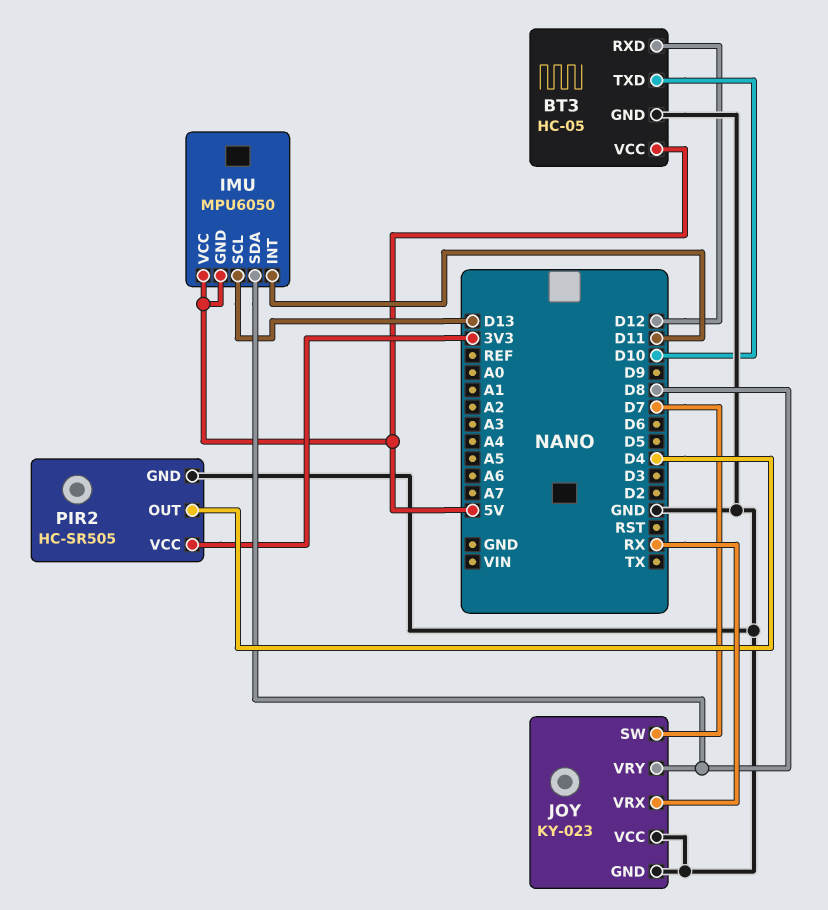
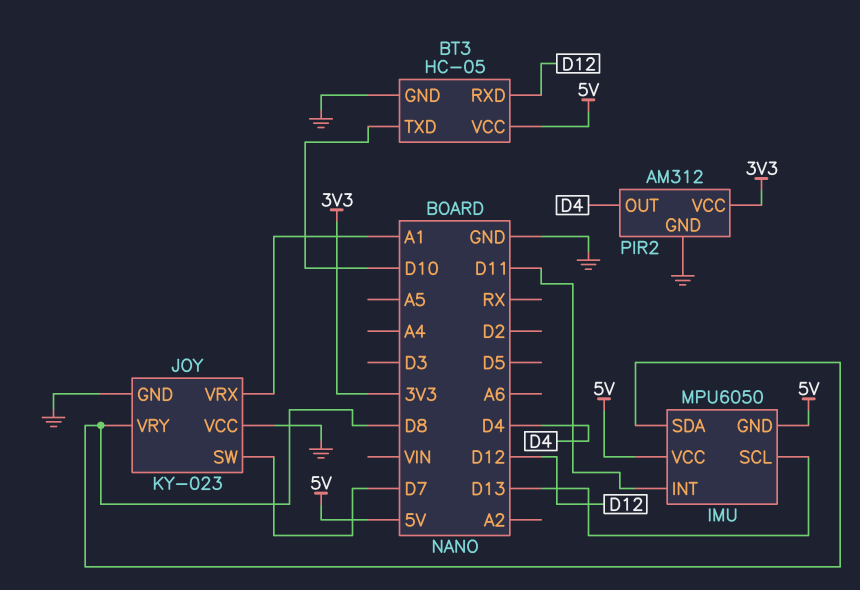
JOY pin VRX: RX -> A1
PIR2: HC-SR505 -> AM312

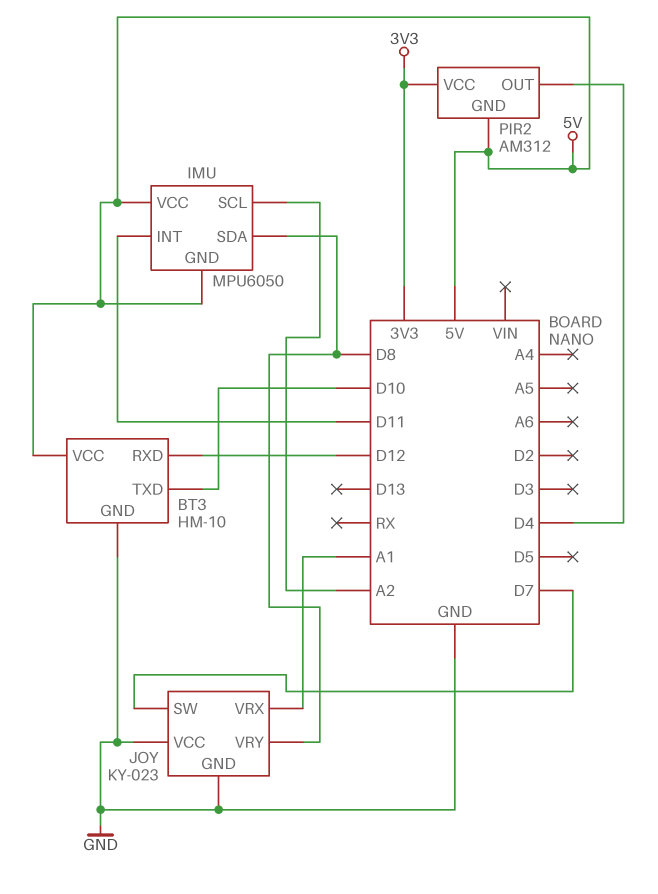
BT3: HC-05 -> HM-10
IMU pin SCL: D13 -> A2
PIR2 pin GND: GND -> 5V

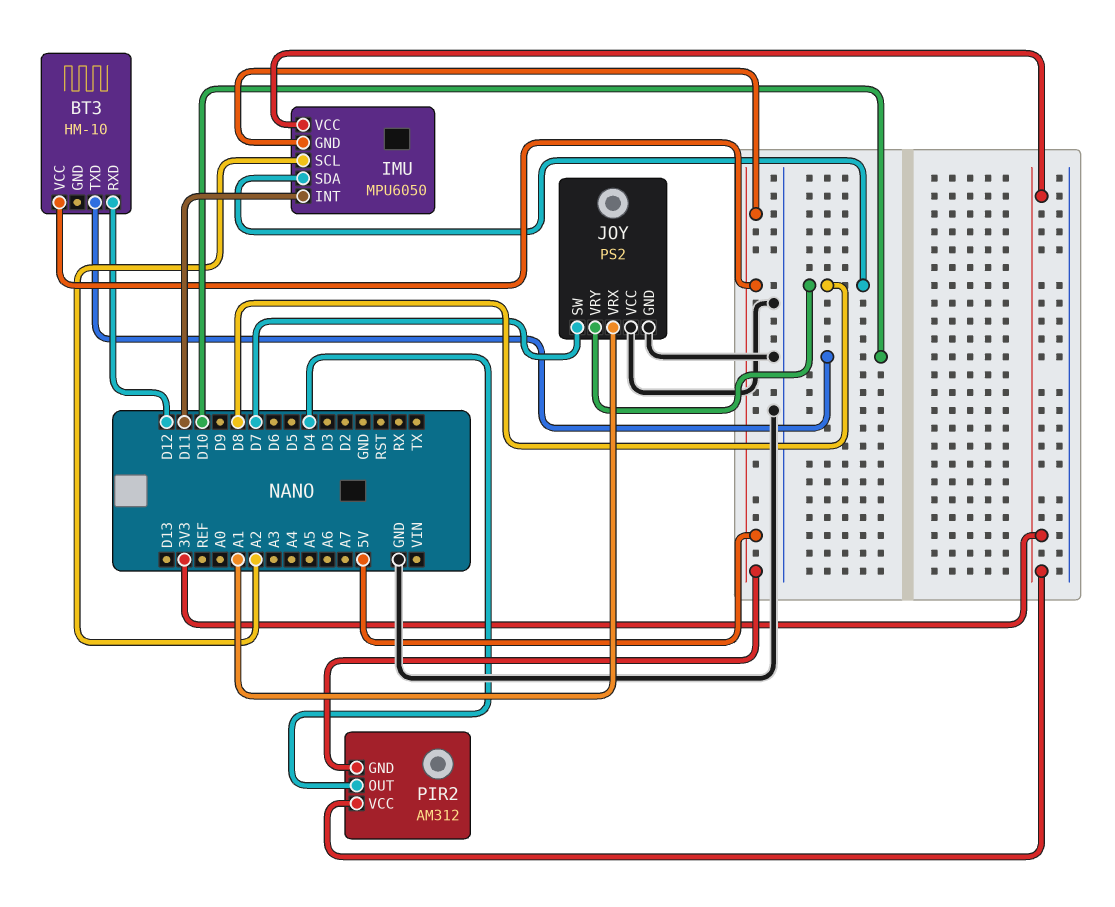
BT3 pin GND: GND -> none
IMU pin VCC: 5V -> 3V3
JOY: KY-023 -> PS2

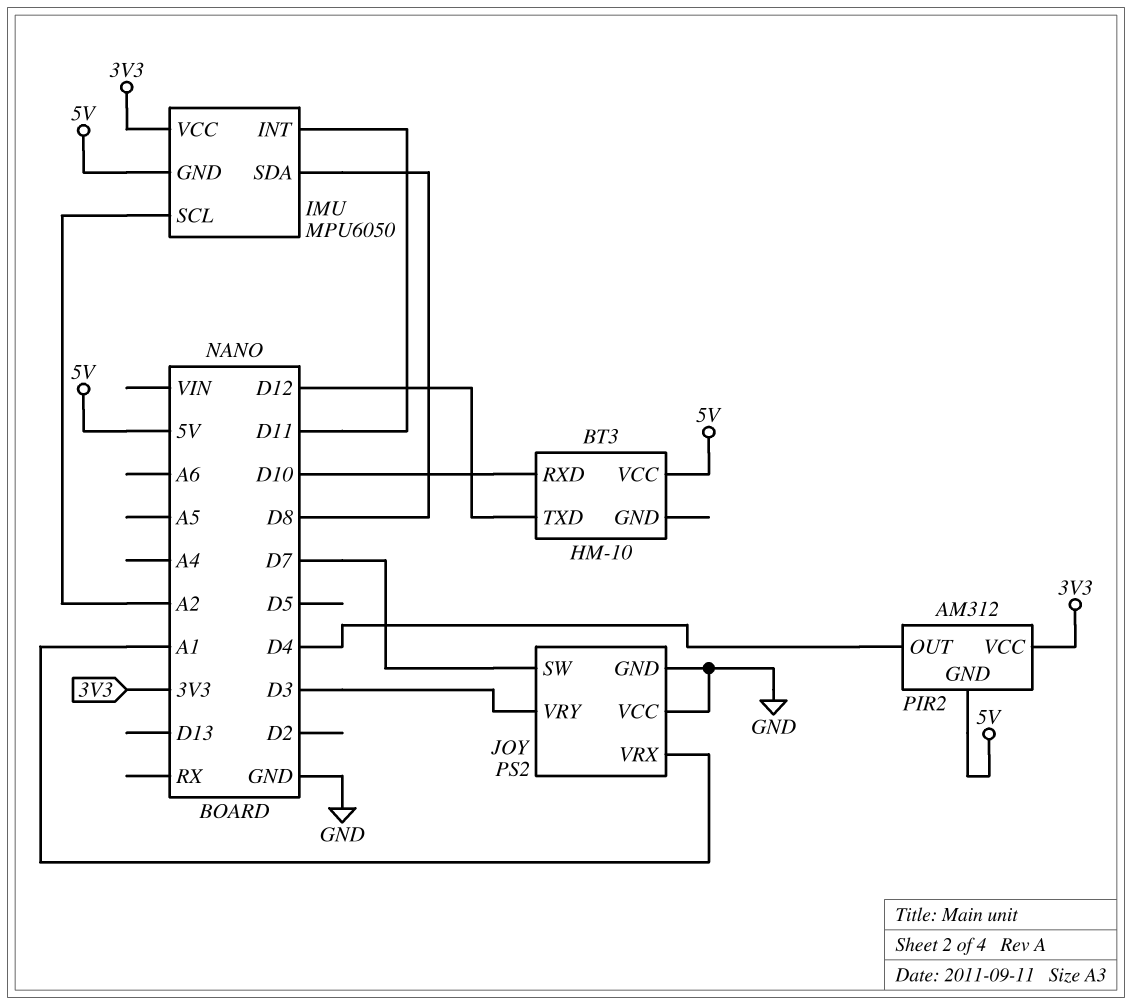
BT3 pin RXD: D12 -> D10
BT3 pin TXD: D10 -> D12
JOY pin VRY: D8 -> D3

